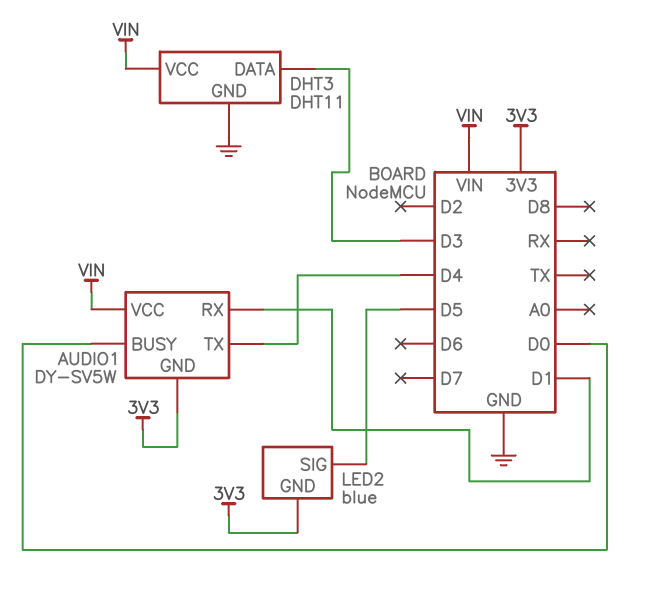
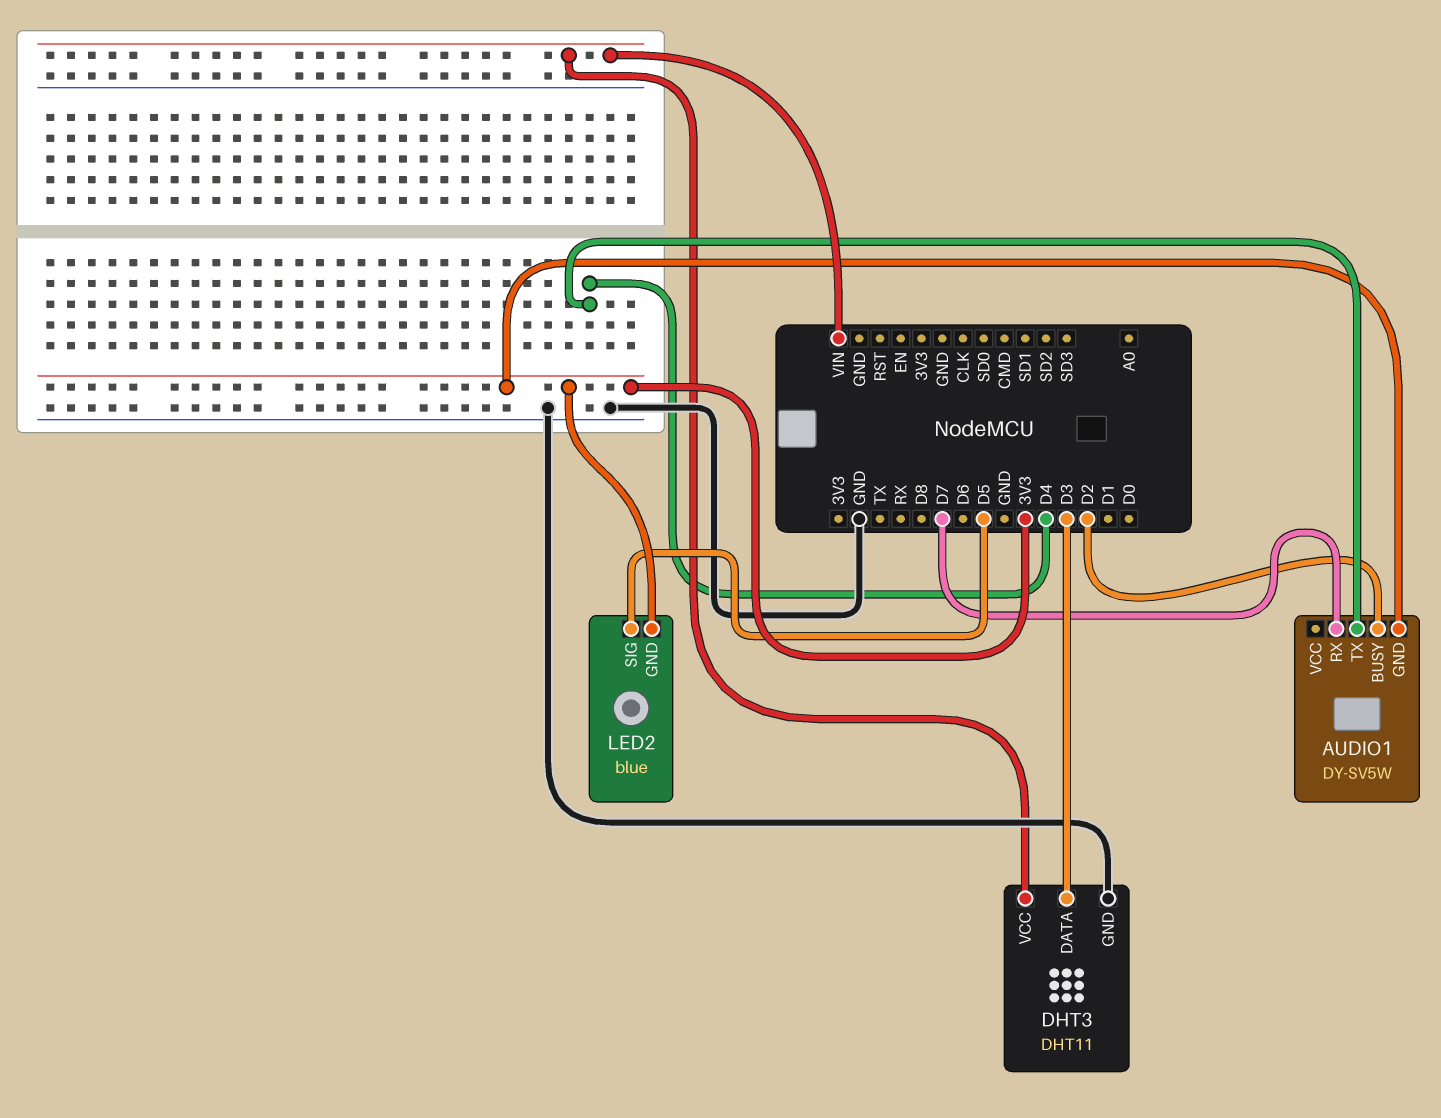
AUDIO1 pin BUSY: D0 -> D2
AUDIO1 pin RX: D1 -> D7
AUDIO1 pin VCC: VIN -> none

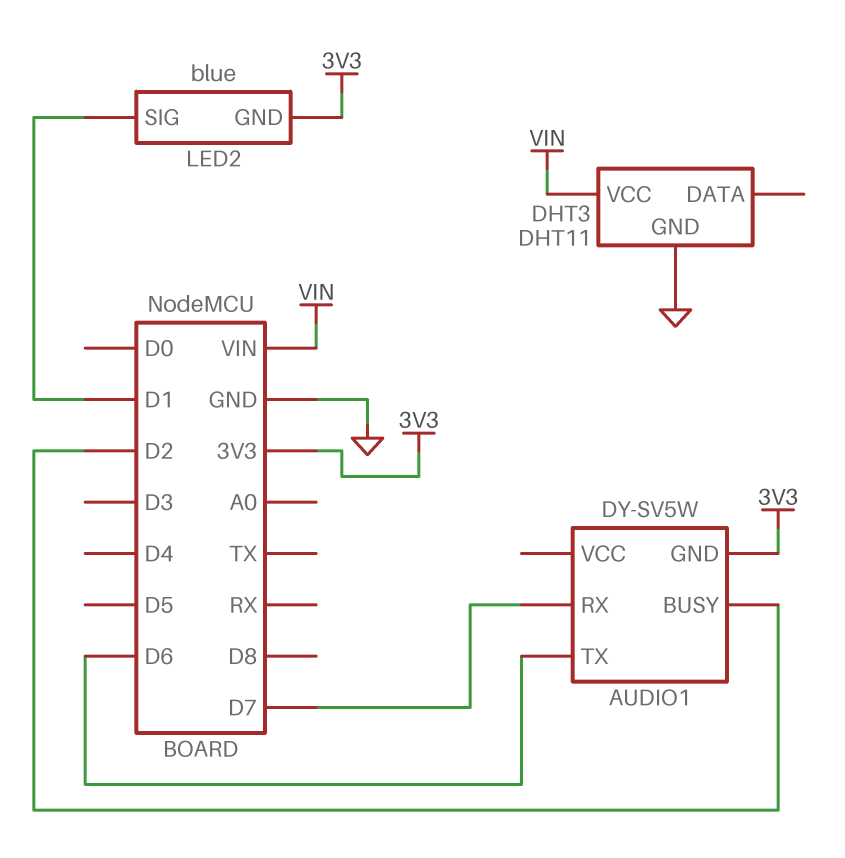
AUDIO1 pin TX: D4 -> D6
DHT3 pin DATA: D3 -> none
LED2 pin SIG: D5 -> D1

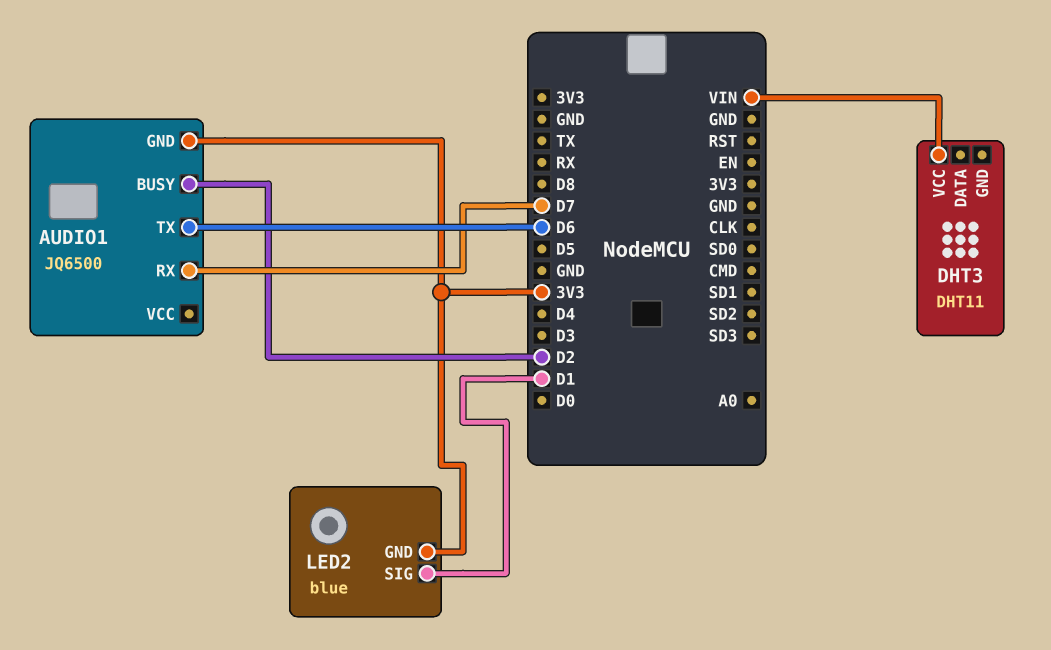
AUDIO1: DY-SV5W -> JQ6500
DHT3 pin GND: GND -> none

